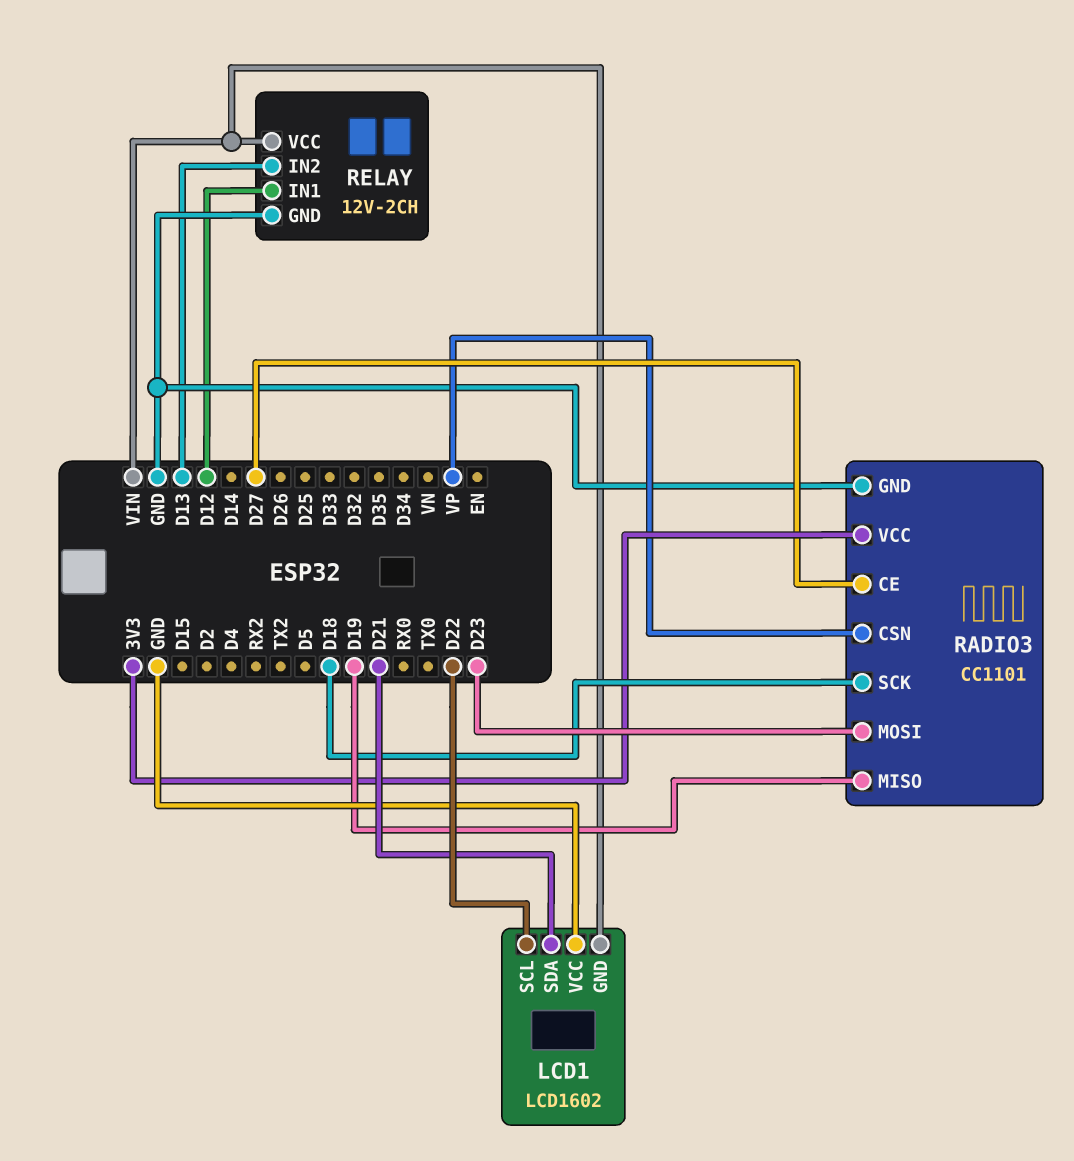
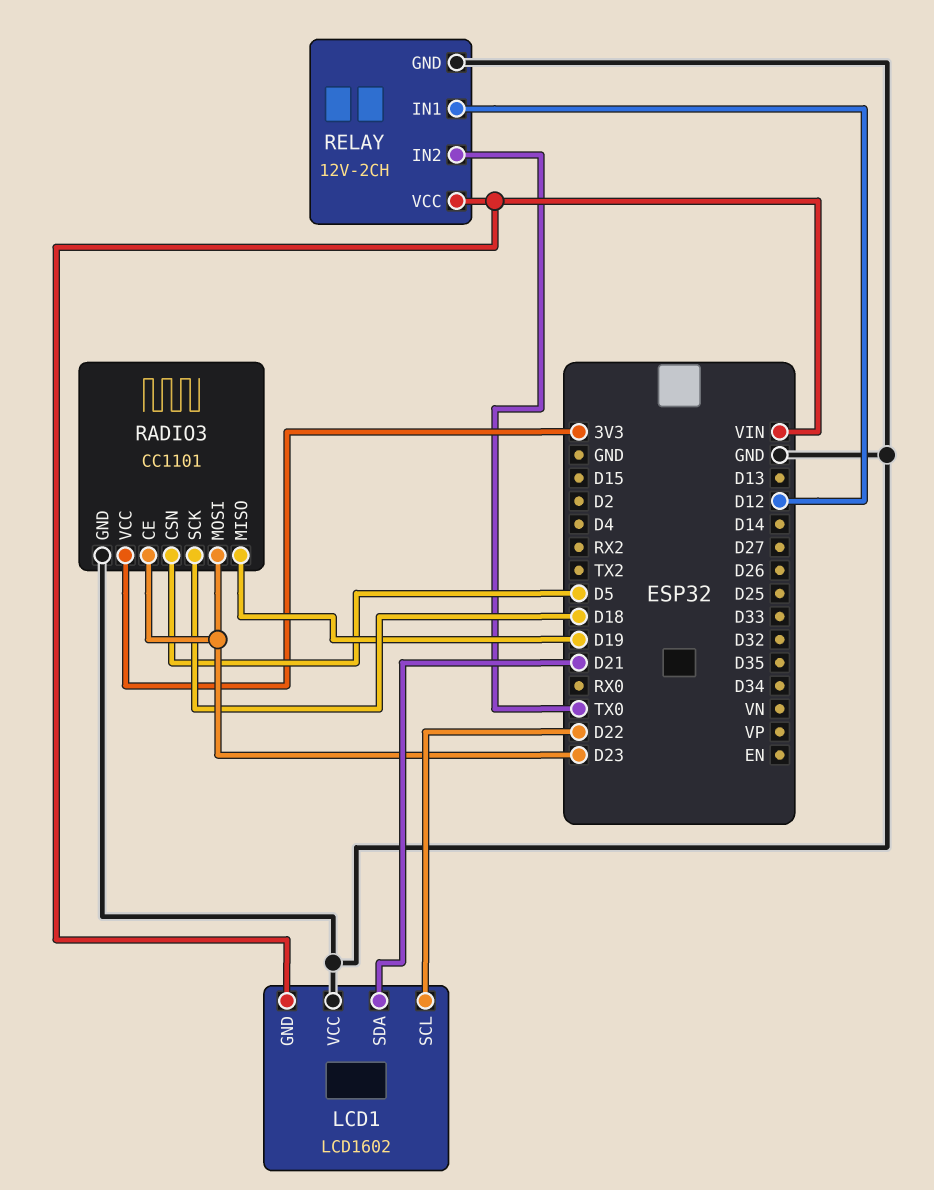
RADIO3 pin CE: D27 -> D23
RADIO3 pin CSN: VP -> D5
RELAY pin IN2: D13 -> TX0

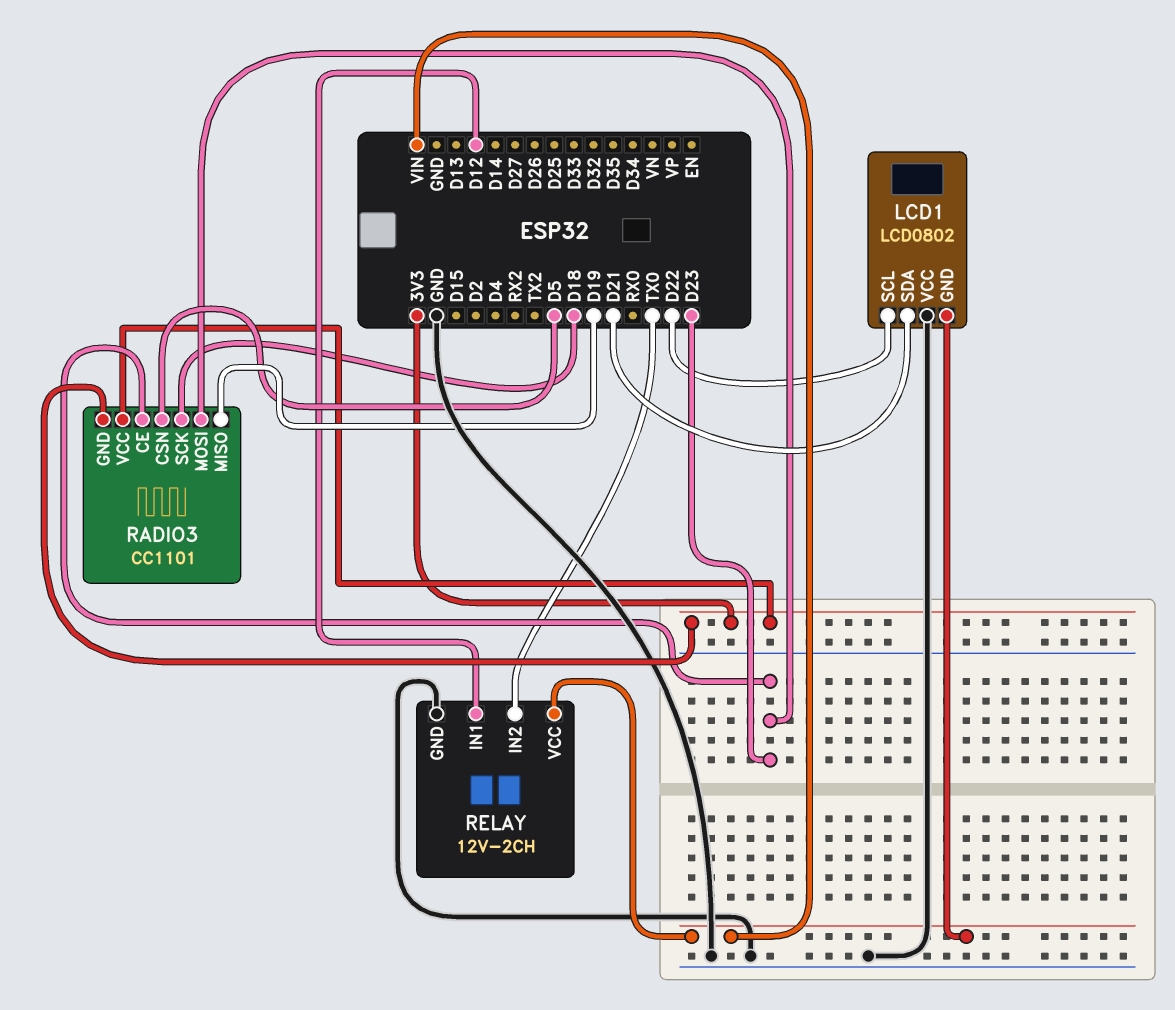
LCD1: LCD1602 -> LCD0802
RADIO3 pin GND: GND -> 3V3

